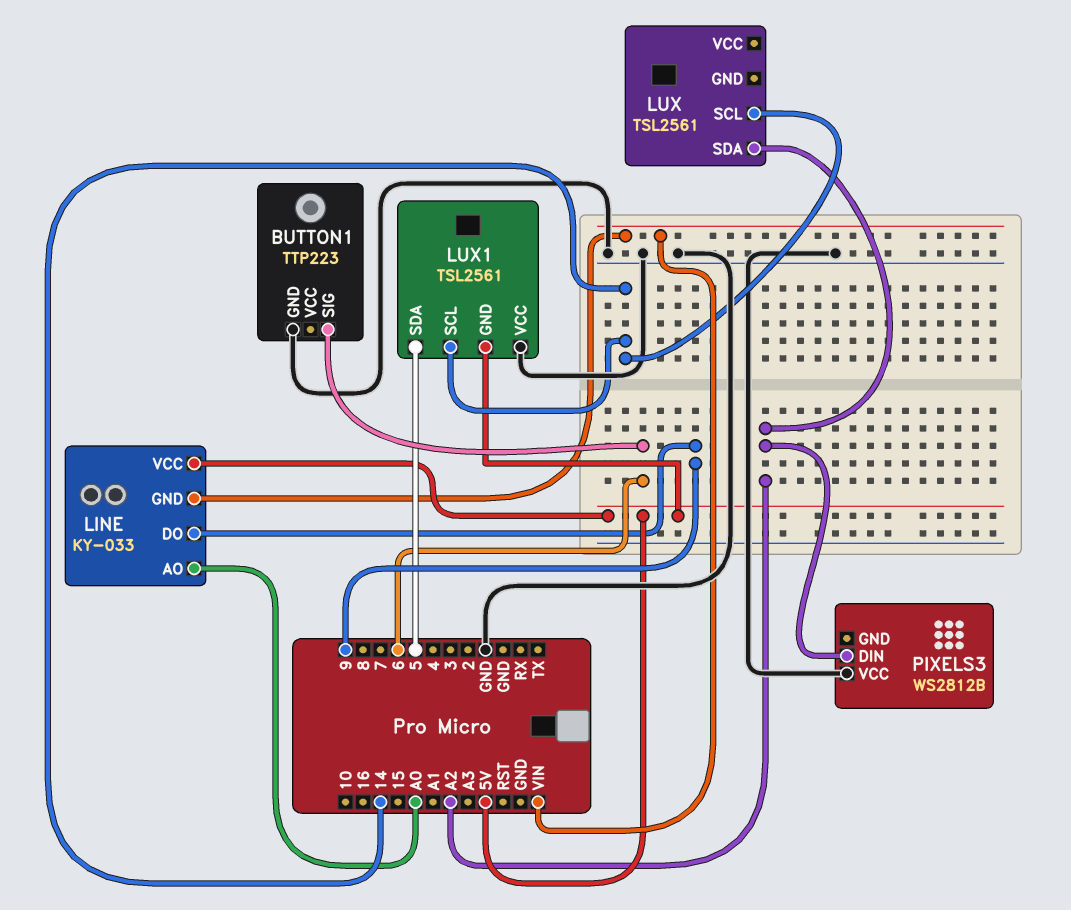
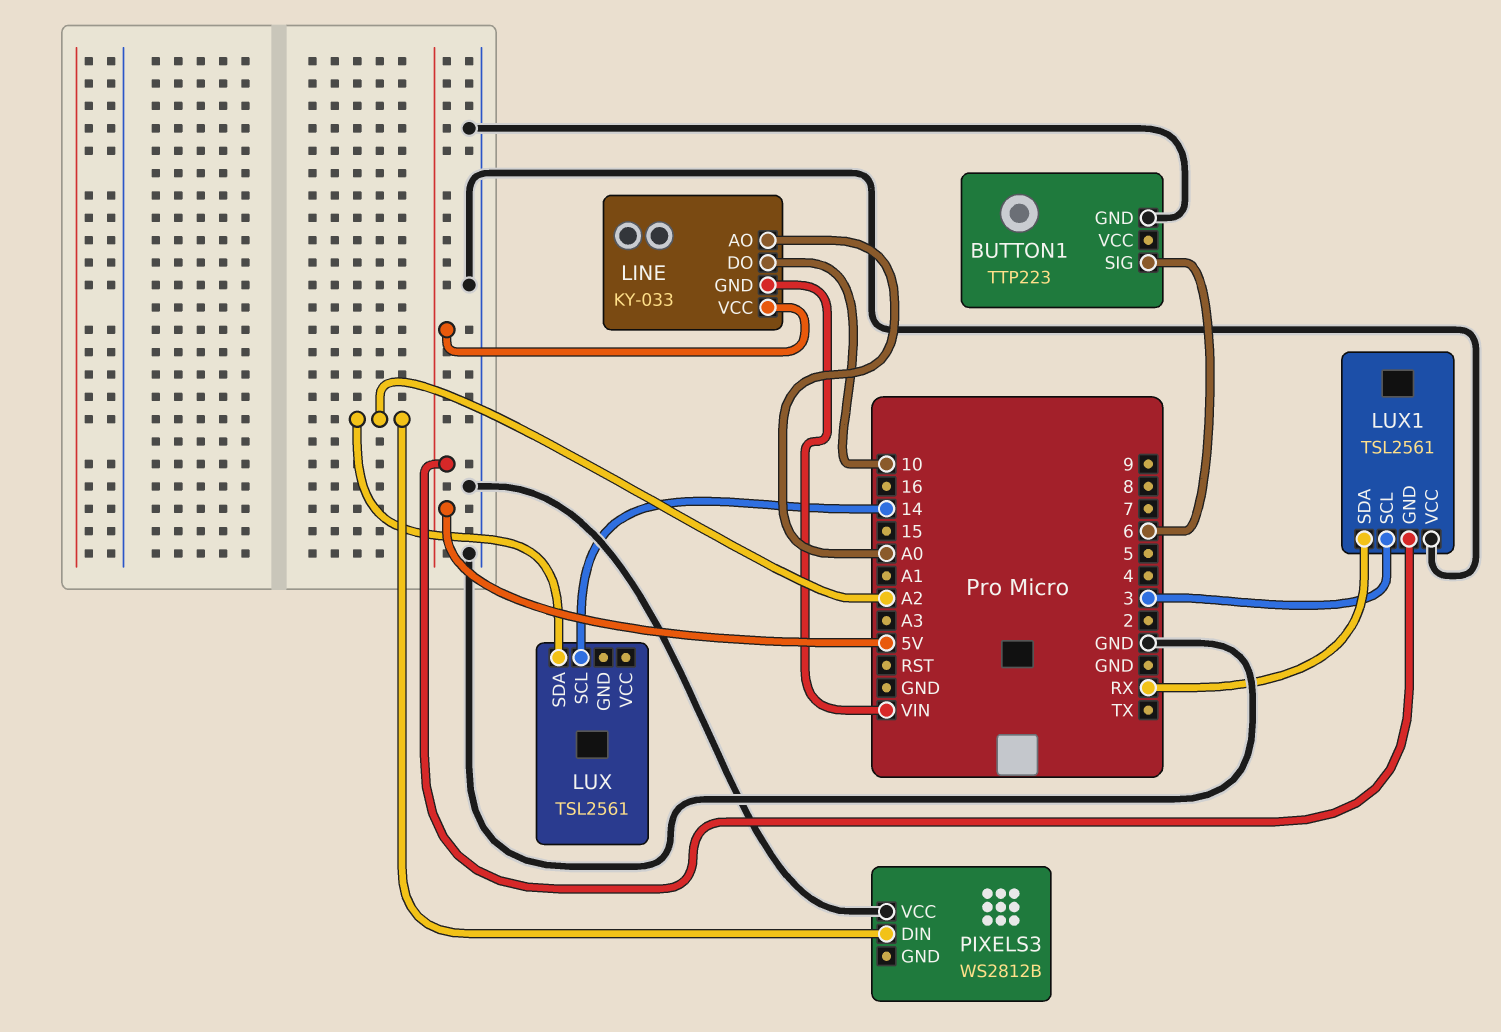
LINE pin DO: 9 -> 10
LUX1 pin SCL: 14 -> 3
LUX1 pin SDA: 5 -> RX

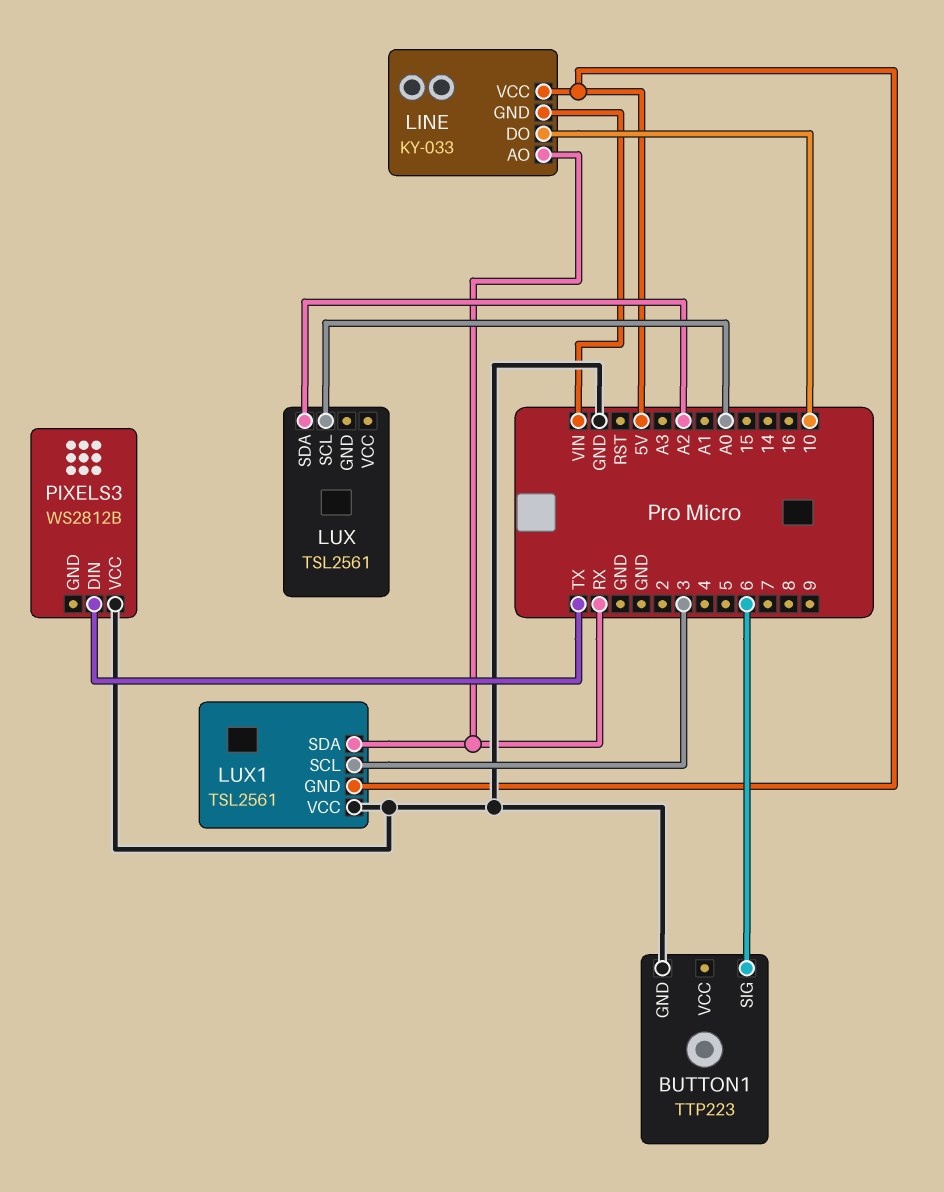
LINE pin AO: A0 -> RX
LUX pin SCL: 14 -> A0
PIXELS3 pin DIN: A2 -> TX

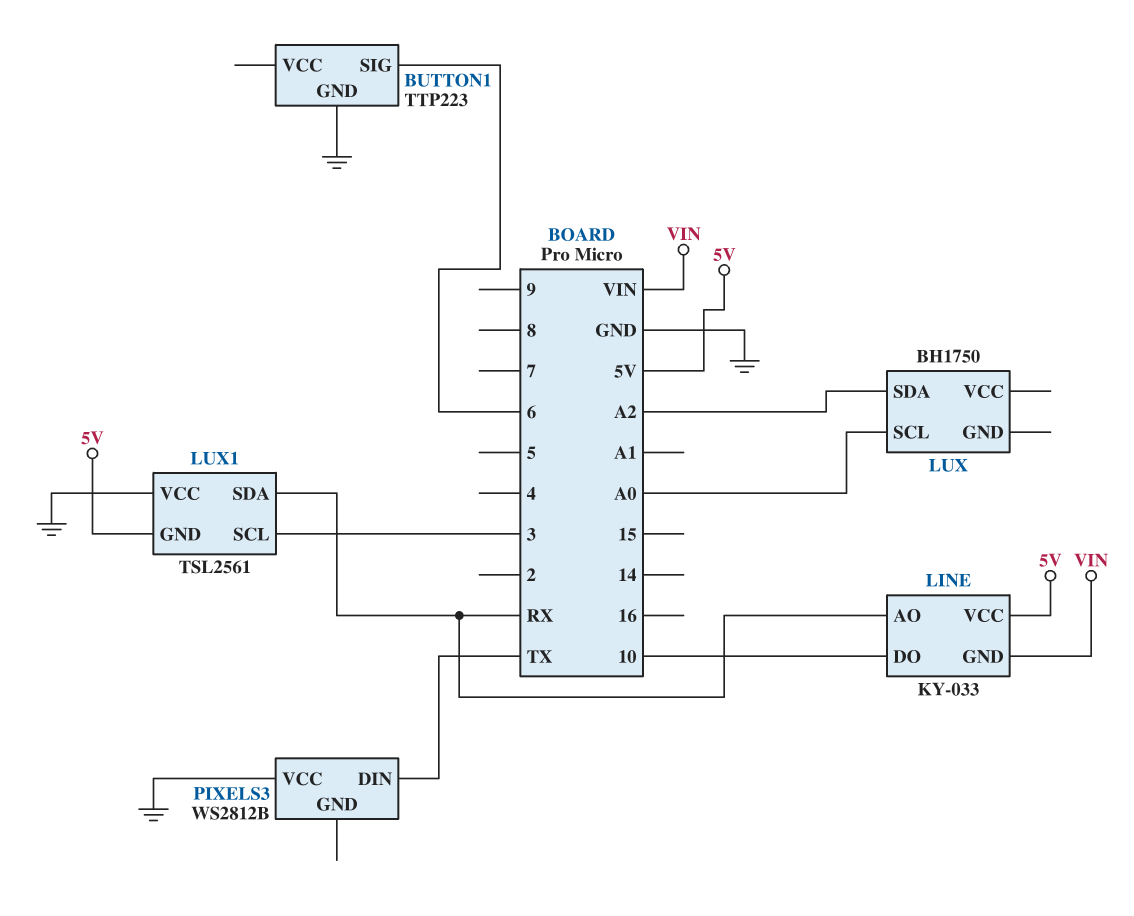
LUX: TSL2561 -> BH1750

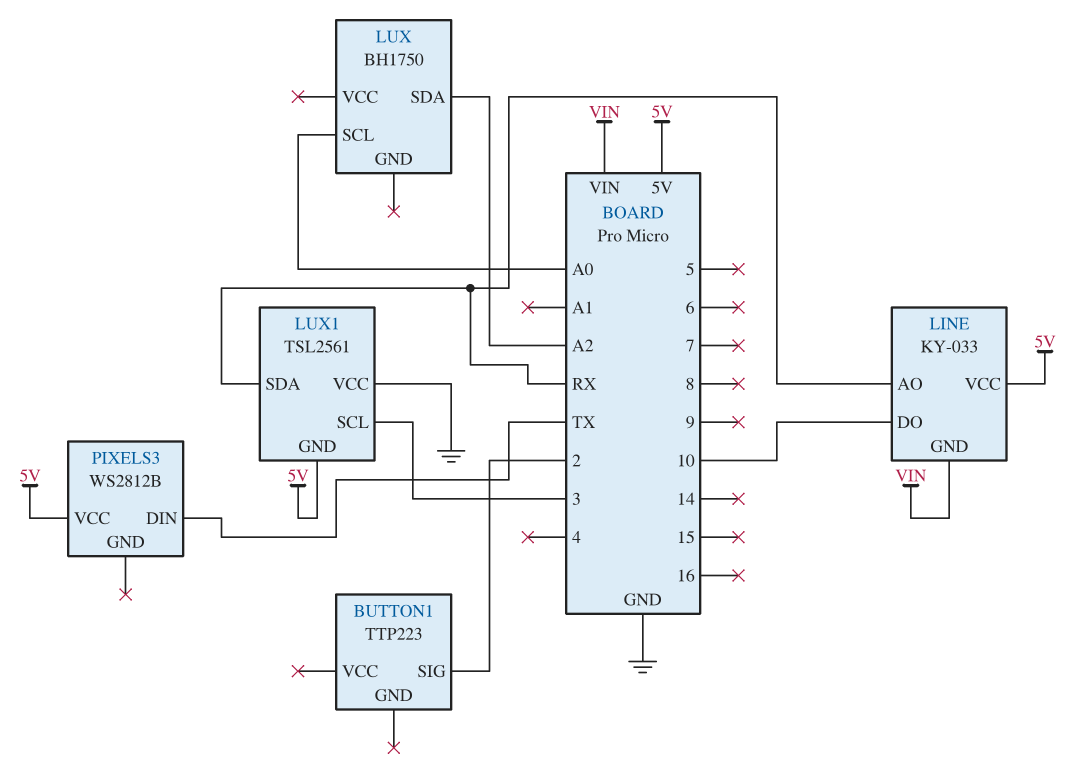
BUTTON1 pin GND: GND -> none
BUTTON1 pin SIG: 6 -> 2
PIXELS3 pin VCC: GND -> 5V

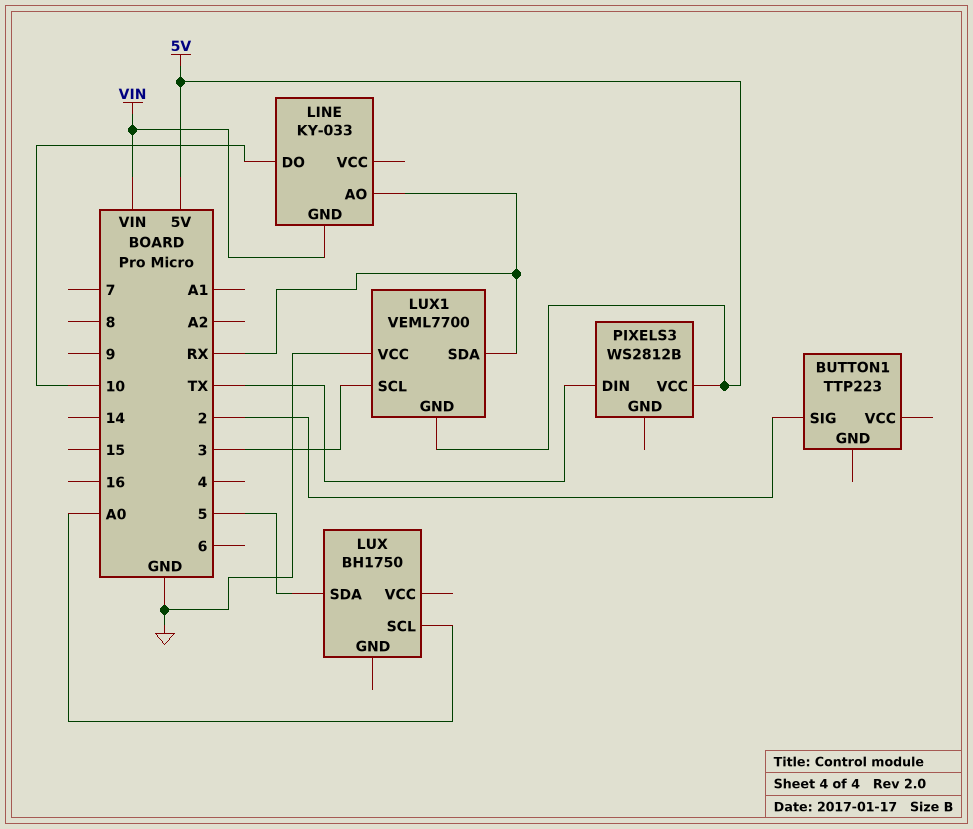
LINE pin VCC: 5V -> none
LUX pin SDA: A2 -> 5
LUX1: TSL2561 -> VEML7700

